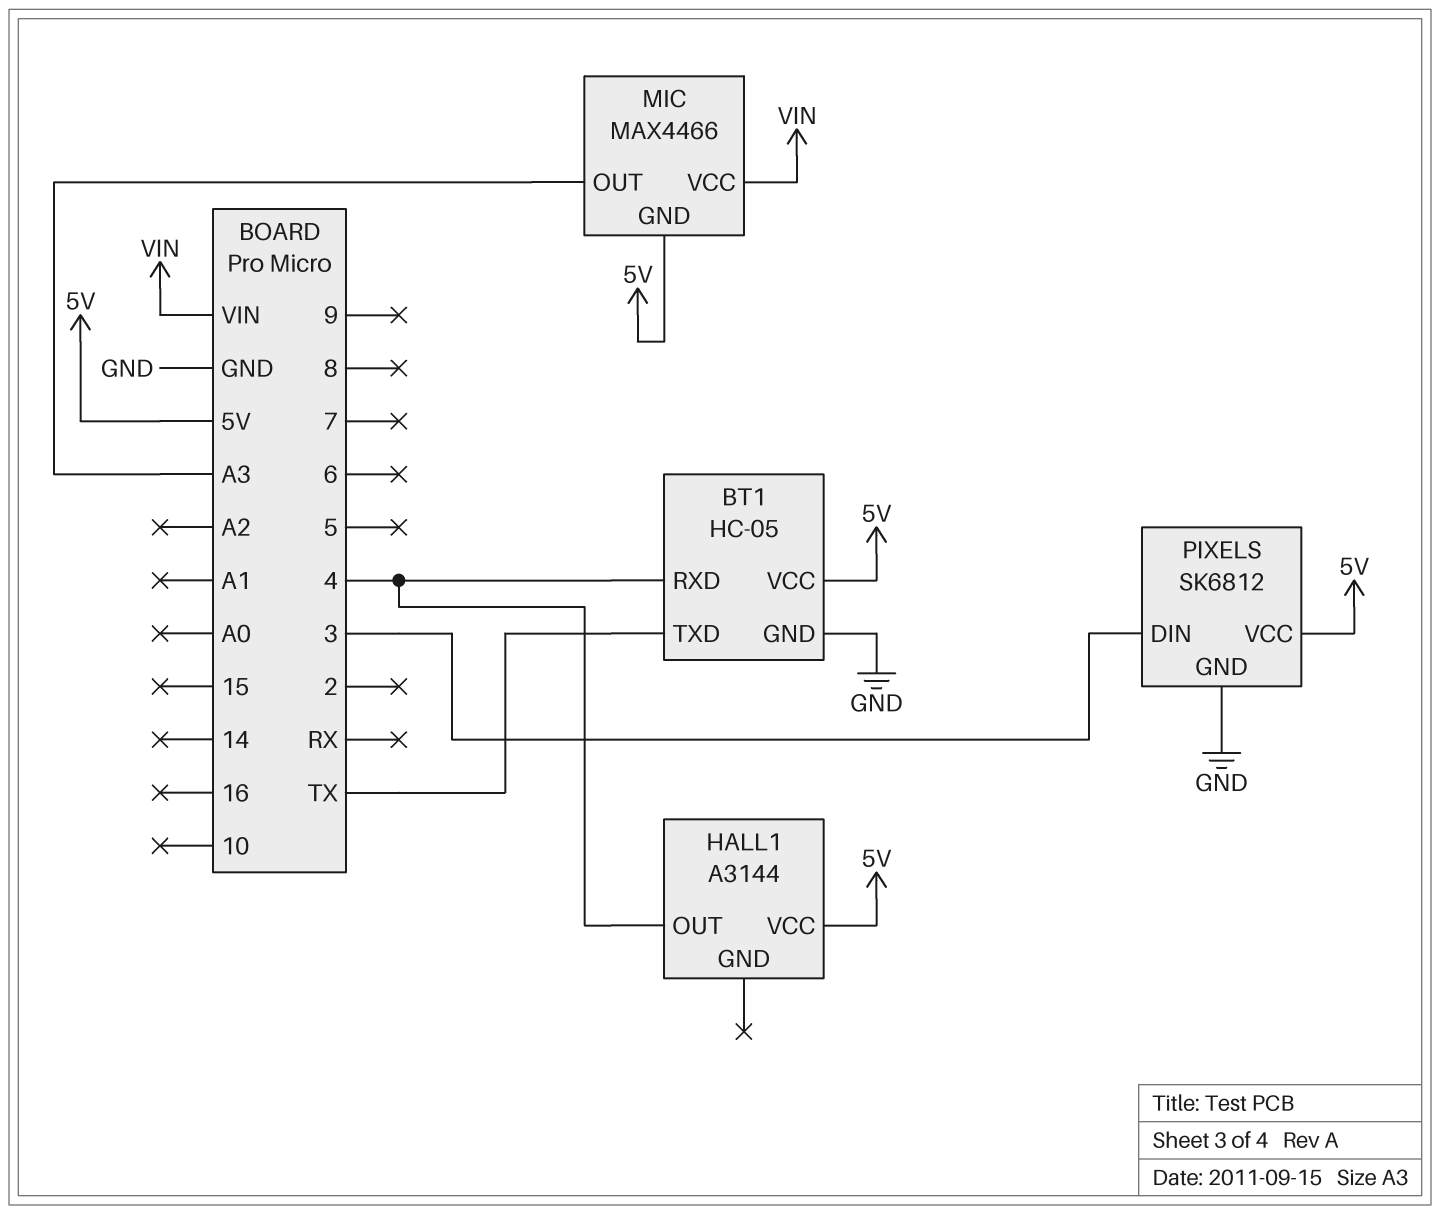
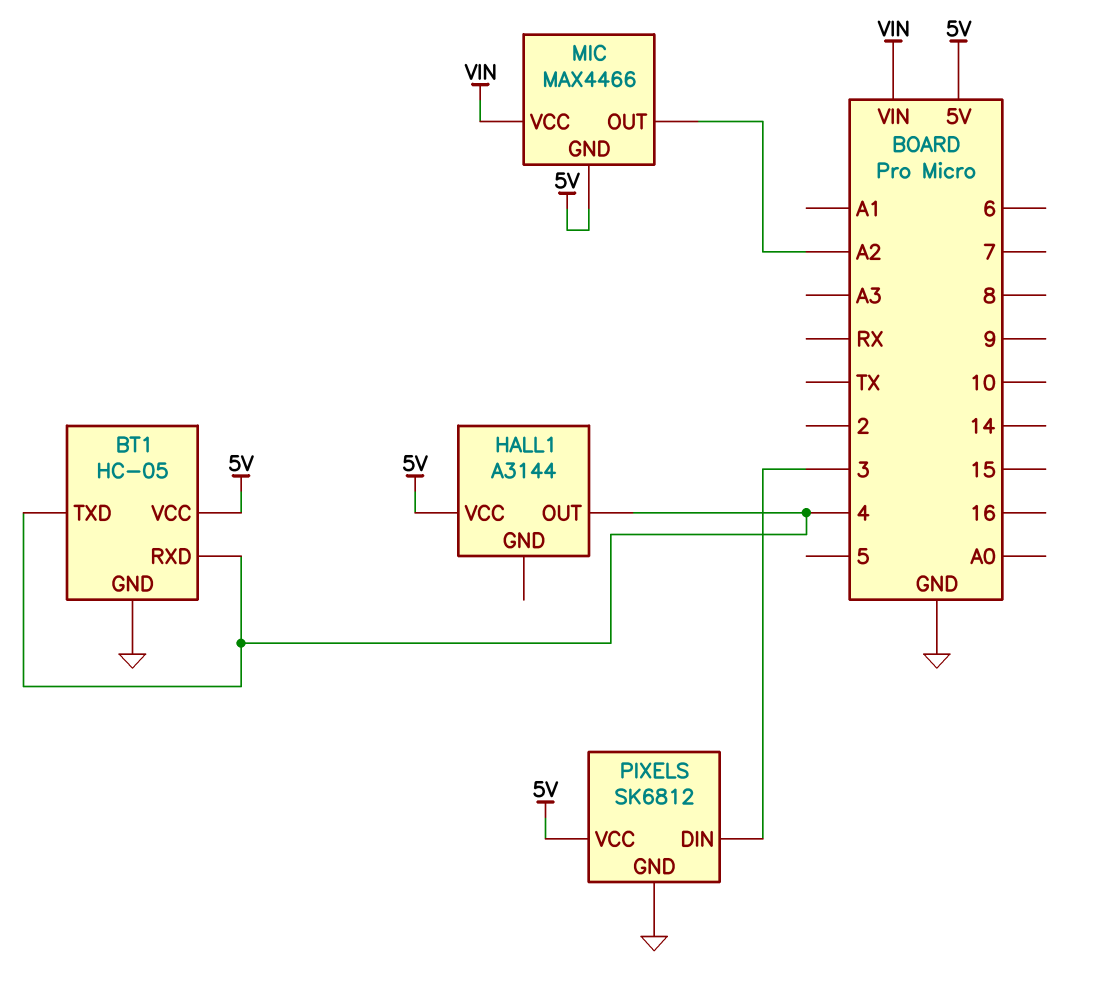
BT1 pin TXD: TX -> 4
MIC pin OUT: A3 -> A2

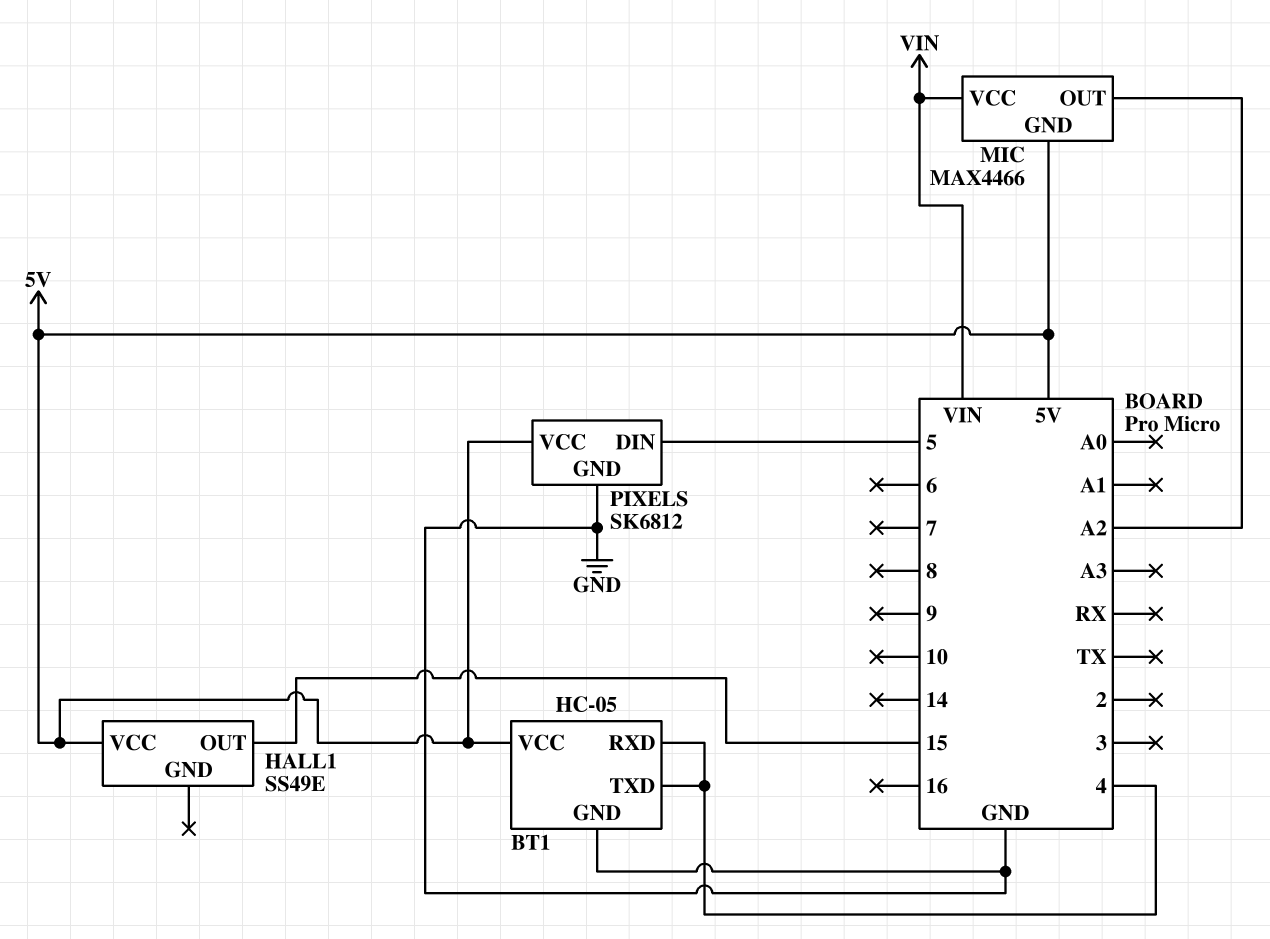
HALL1: A3144 -> SS49E
HALL1 pin OUT: 4 -> 15
PIXELS pin DIN: 3 -> 5

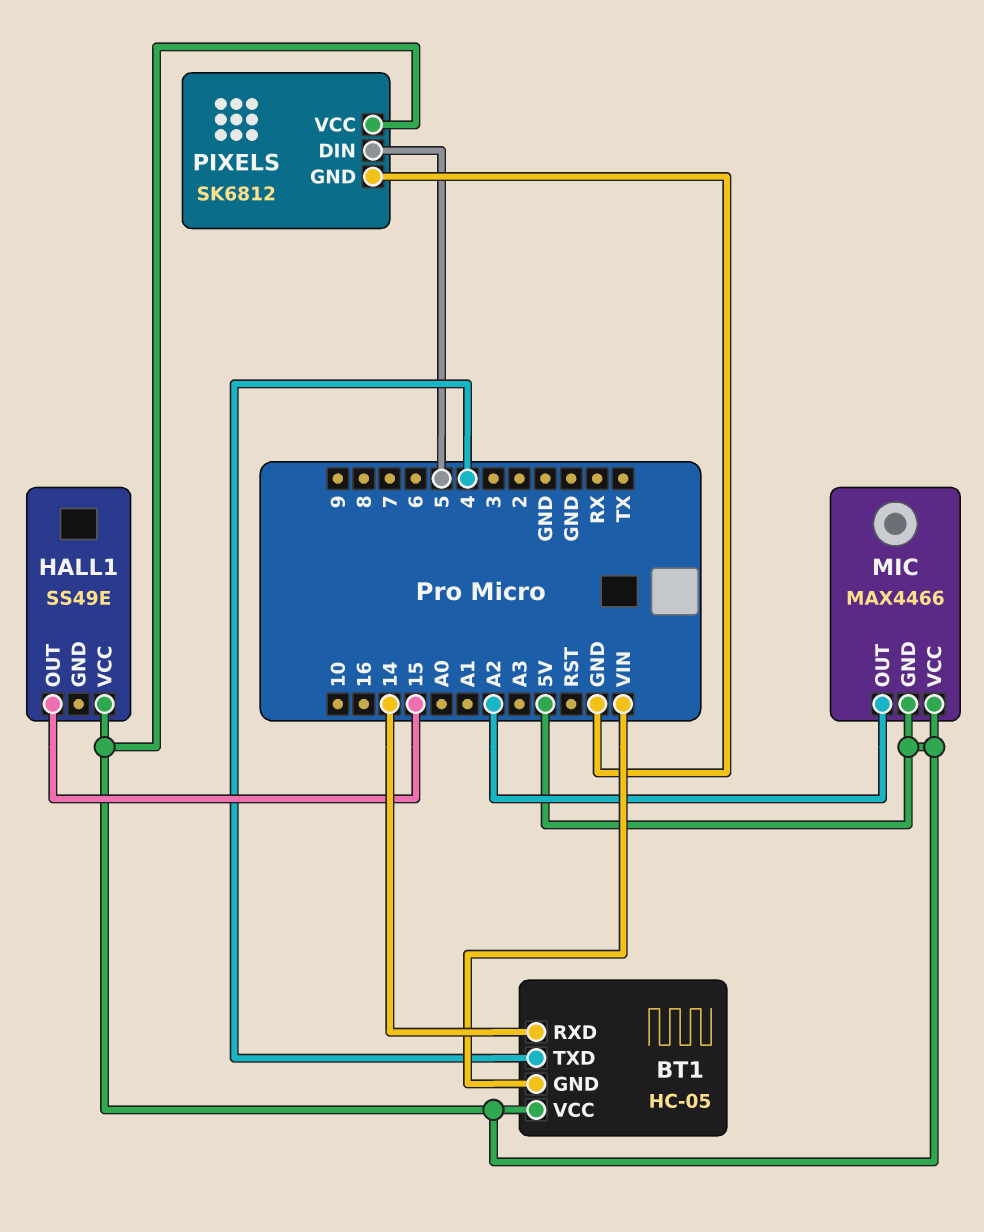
BT1 pin GND: GND -> VIN
BT1 pin RXD: 4 -> 14
MIC pin VCC: VIN -> 5V

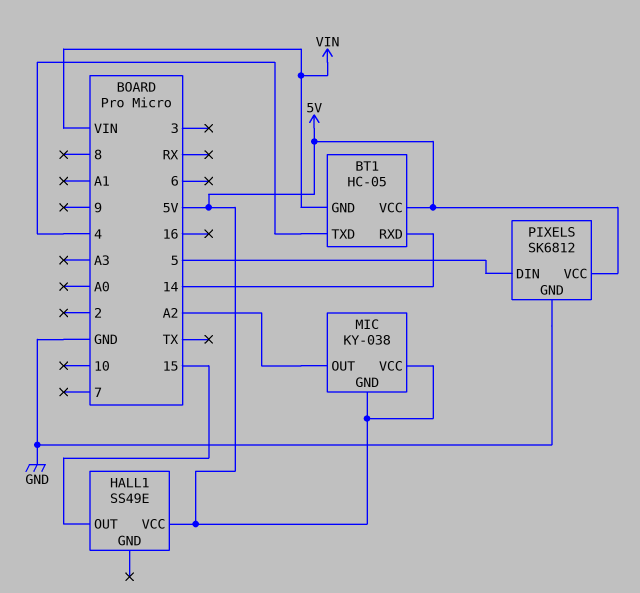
MIC: MAX4466 -> KY-038

